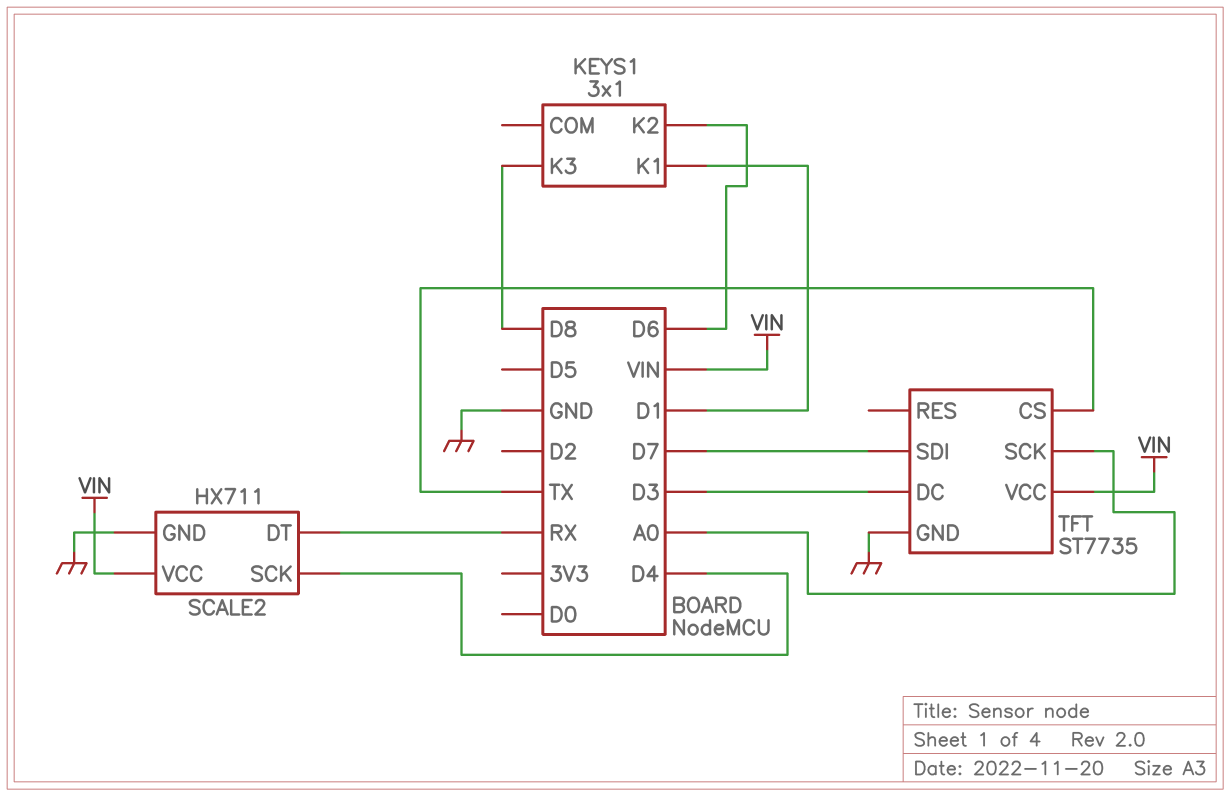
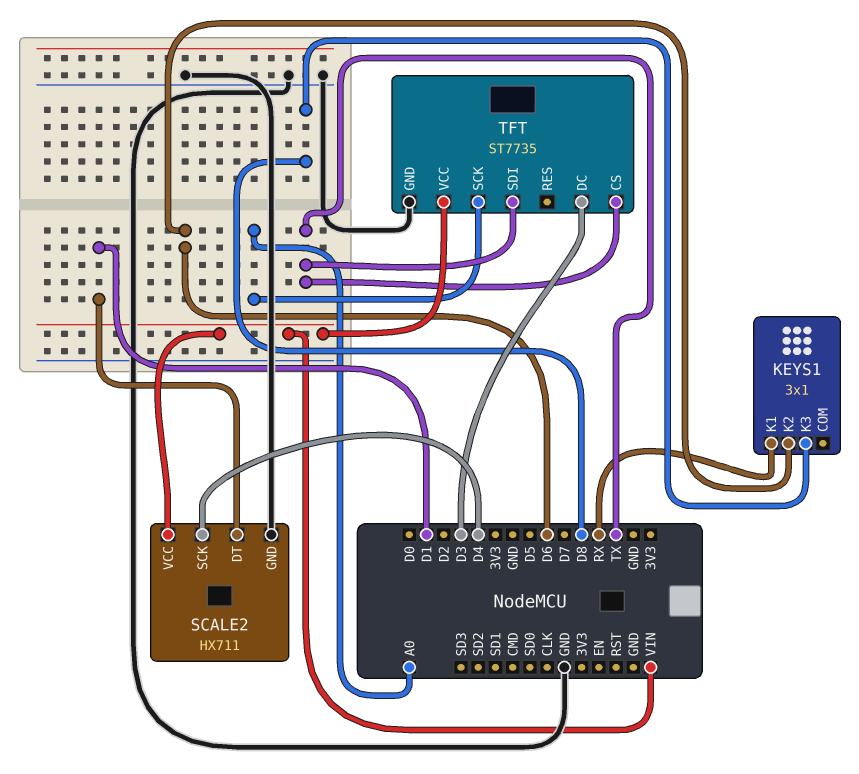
KEYS1 pin K1: D1 -> RX
SCALE2 pin DT: RX -> D1
TFT pin SDI: D7 -> TX

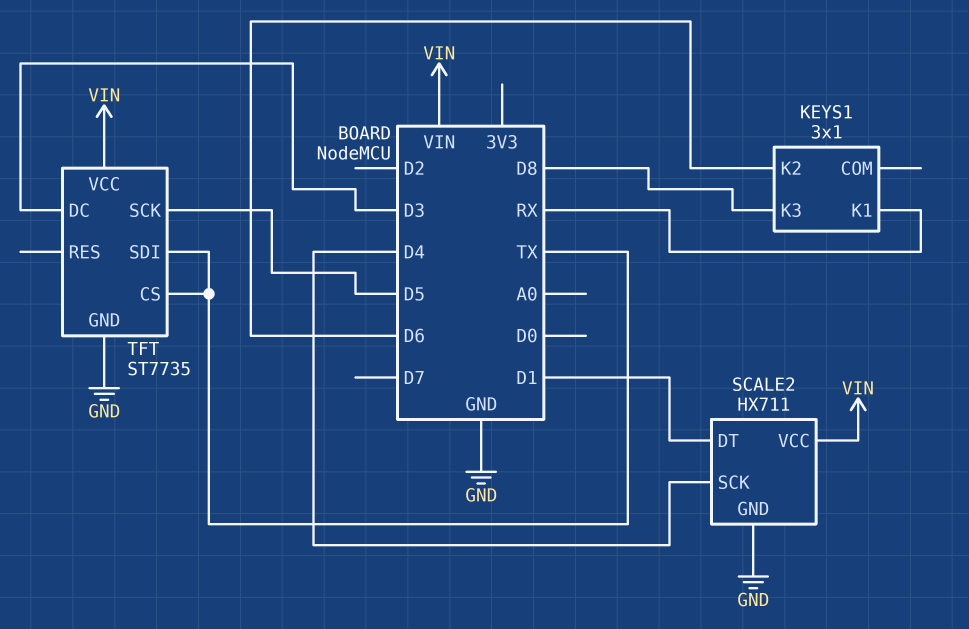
TFT pin SCK: A0 -> D5

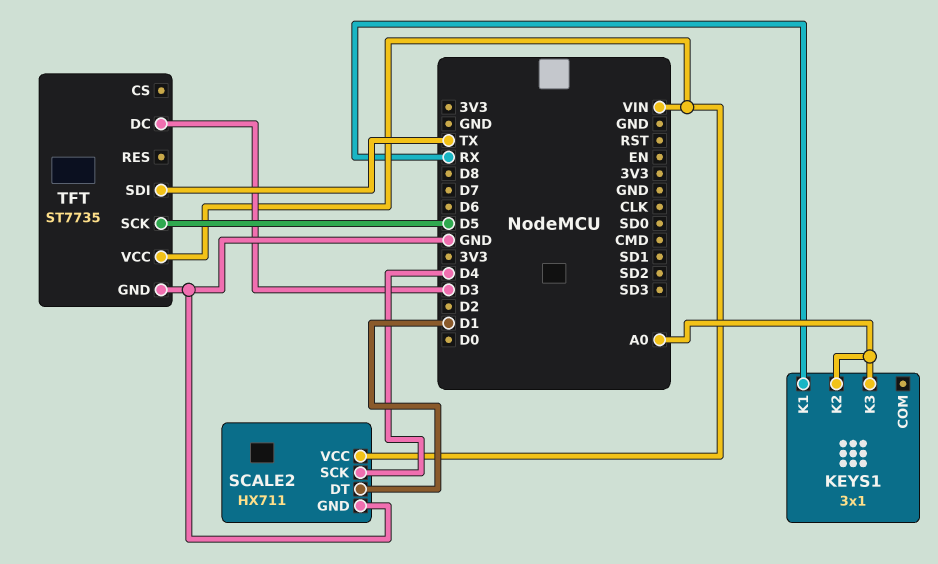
KEYS1 pin K2: D6 -> A0
KEYS1 pin K3: D8 -> A0
TFT pin CS: TX -> none

